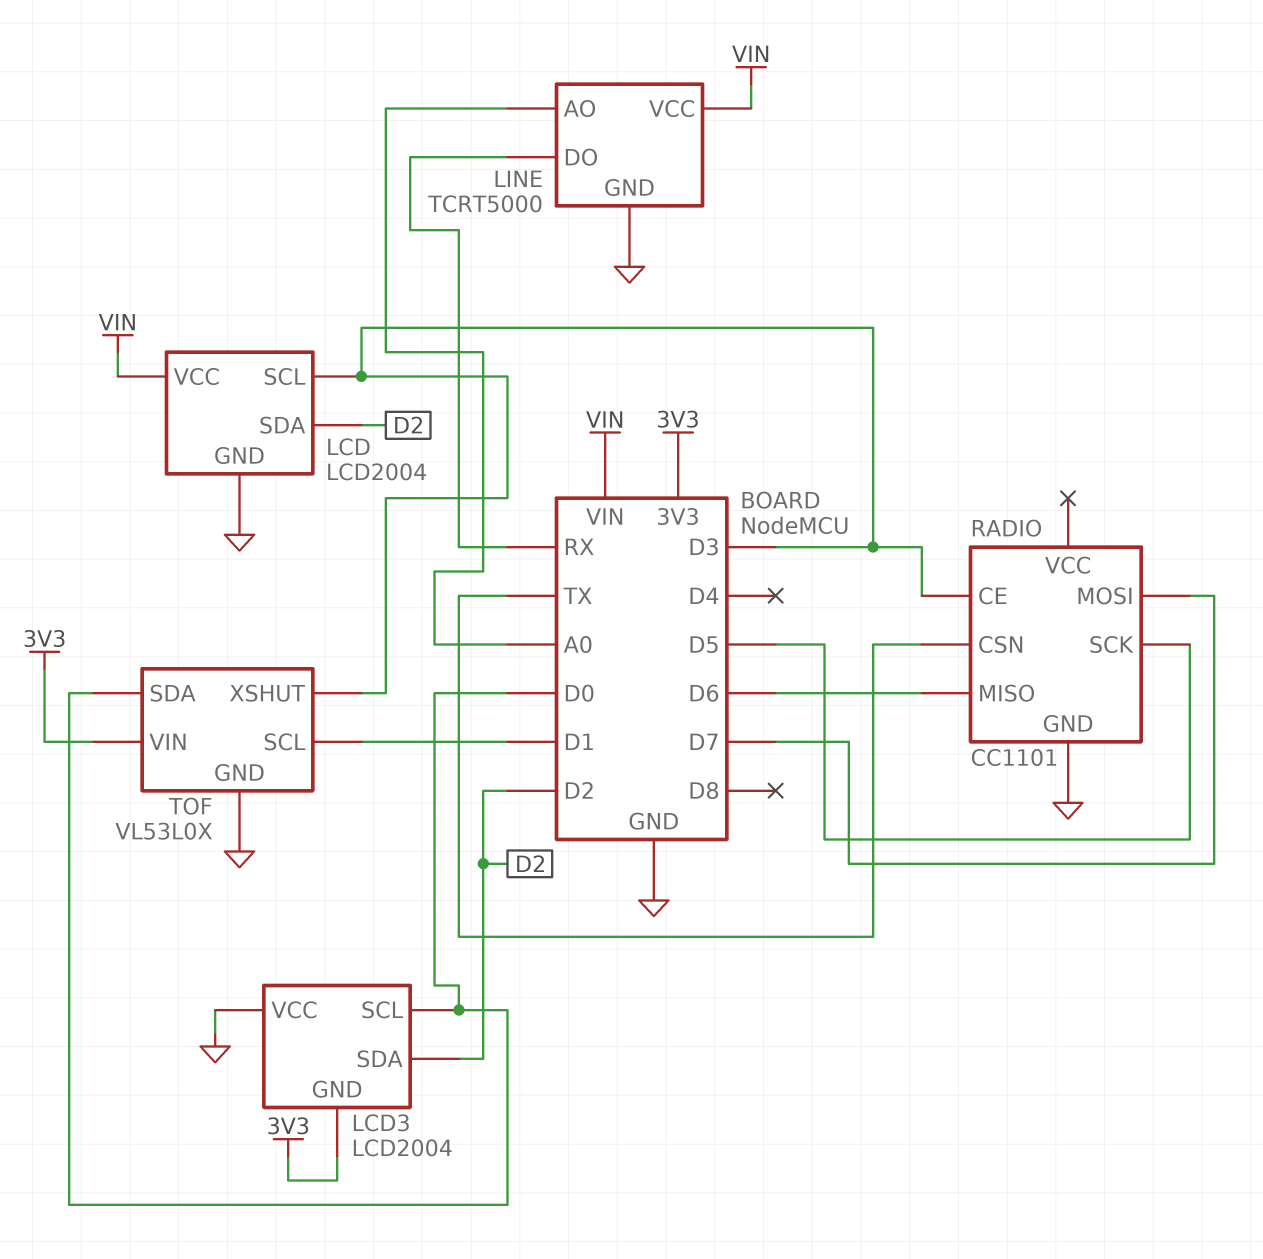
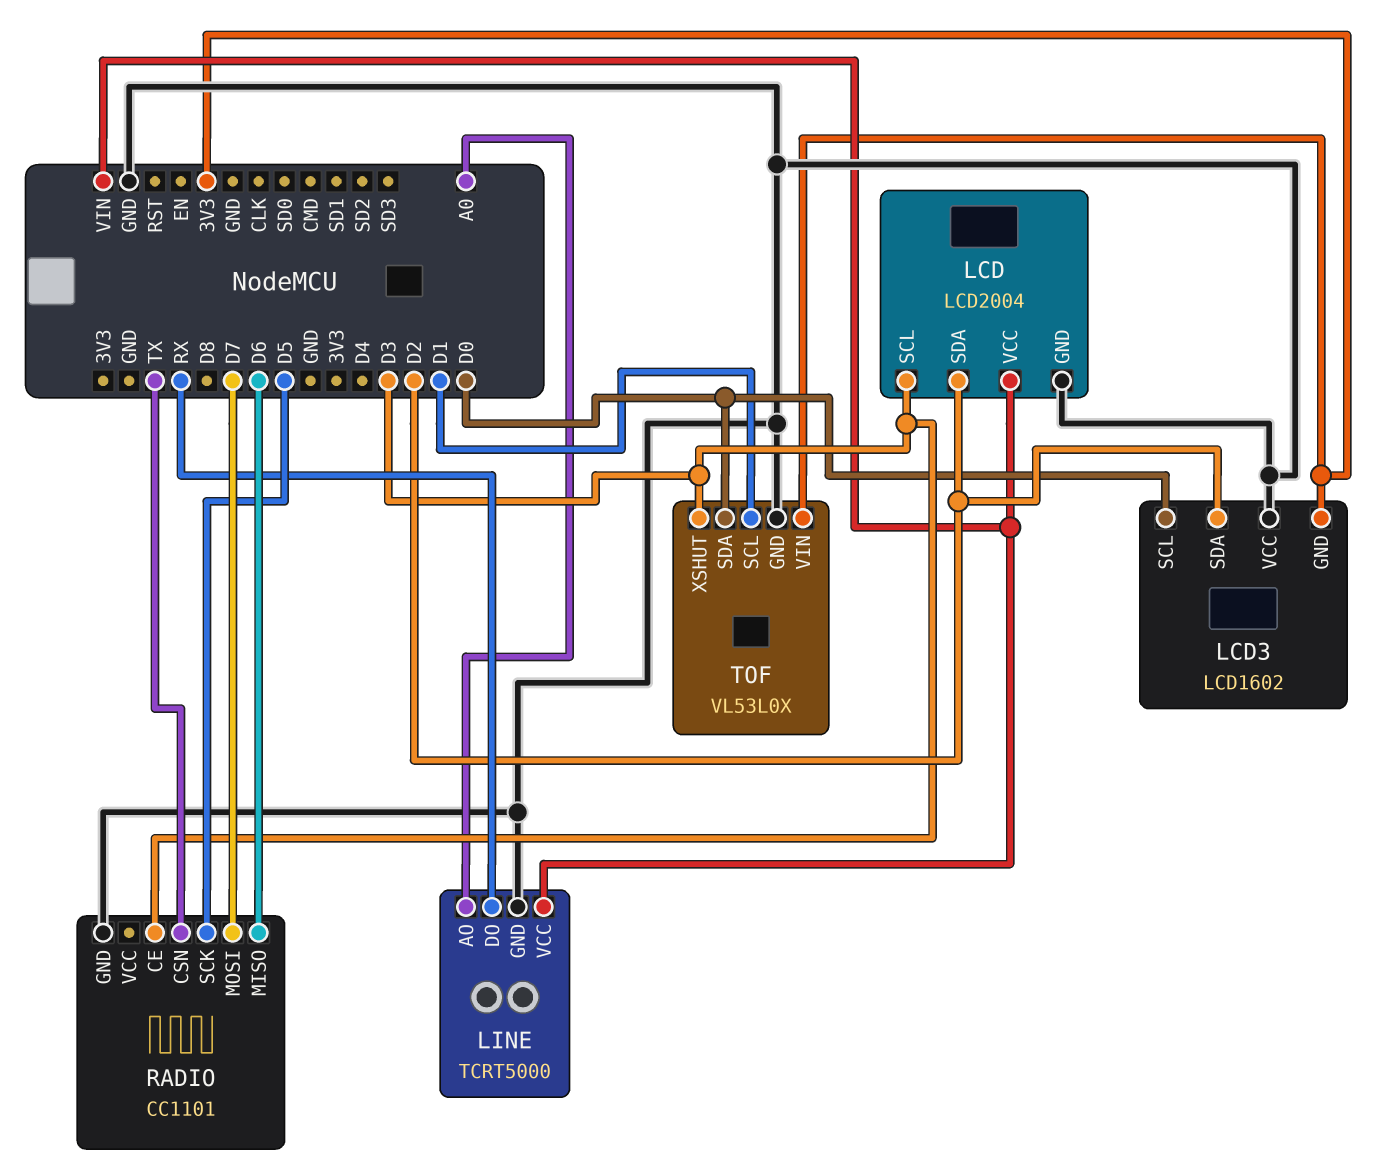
LCD3: LCD2004 -> LCD1602

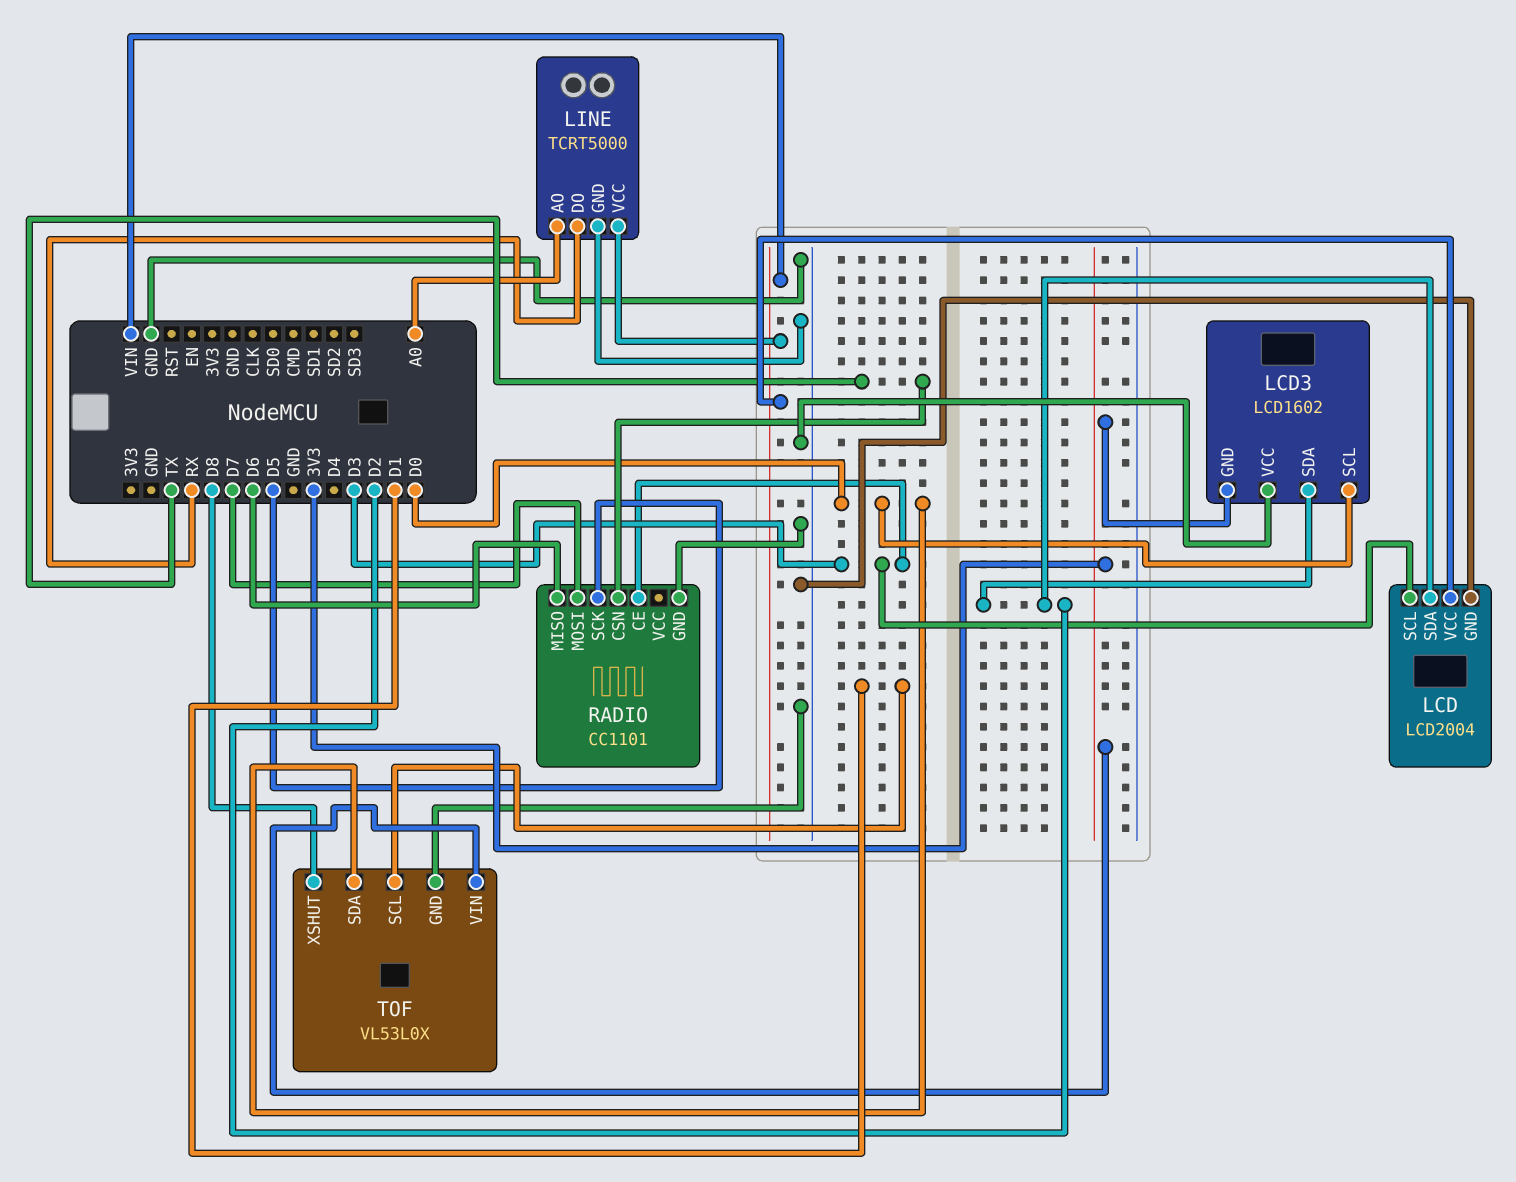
TOF pin XSHUT: D3 -> D8

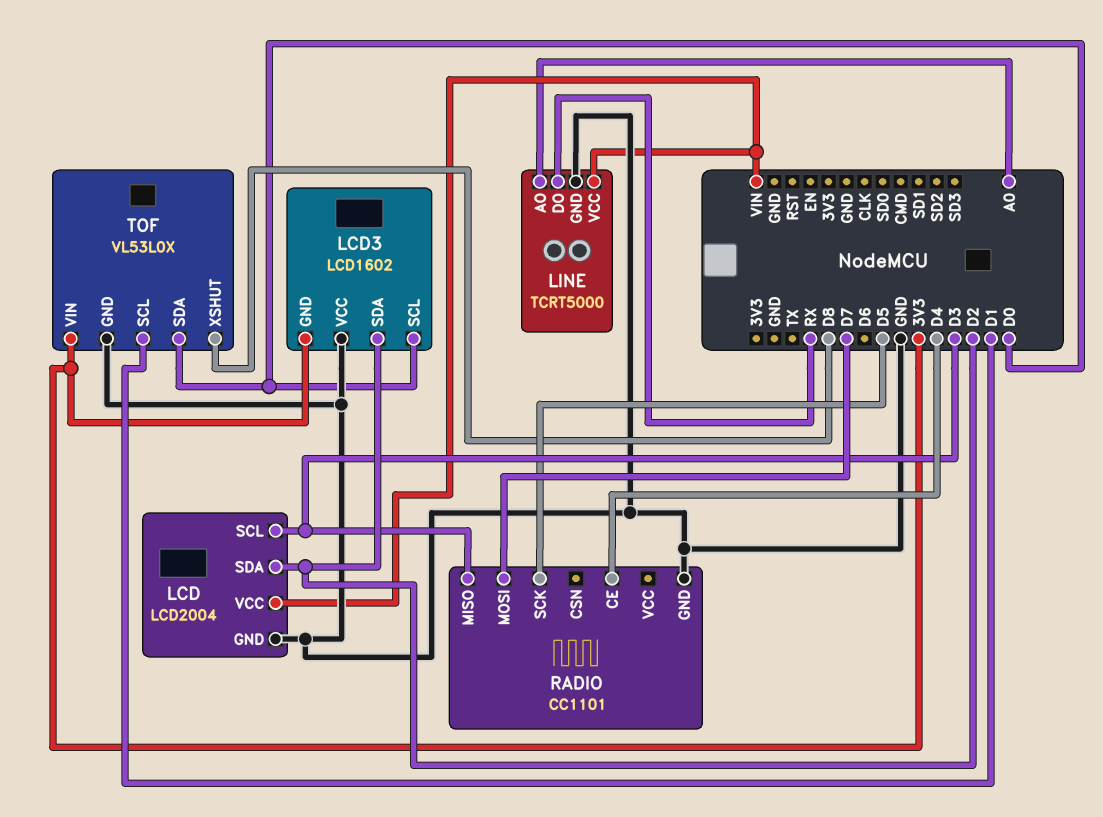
RADIO pin CE: D3 -> D4
RADIO pin CSN: TX -> none
RADIO pin MISO: D6 -> D3

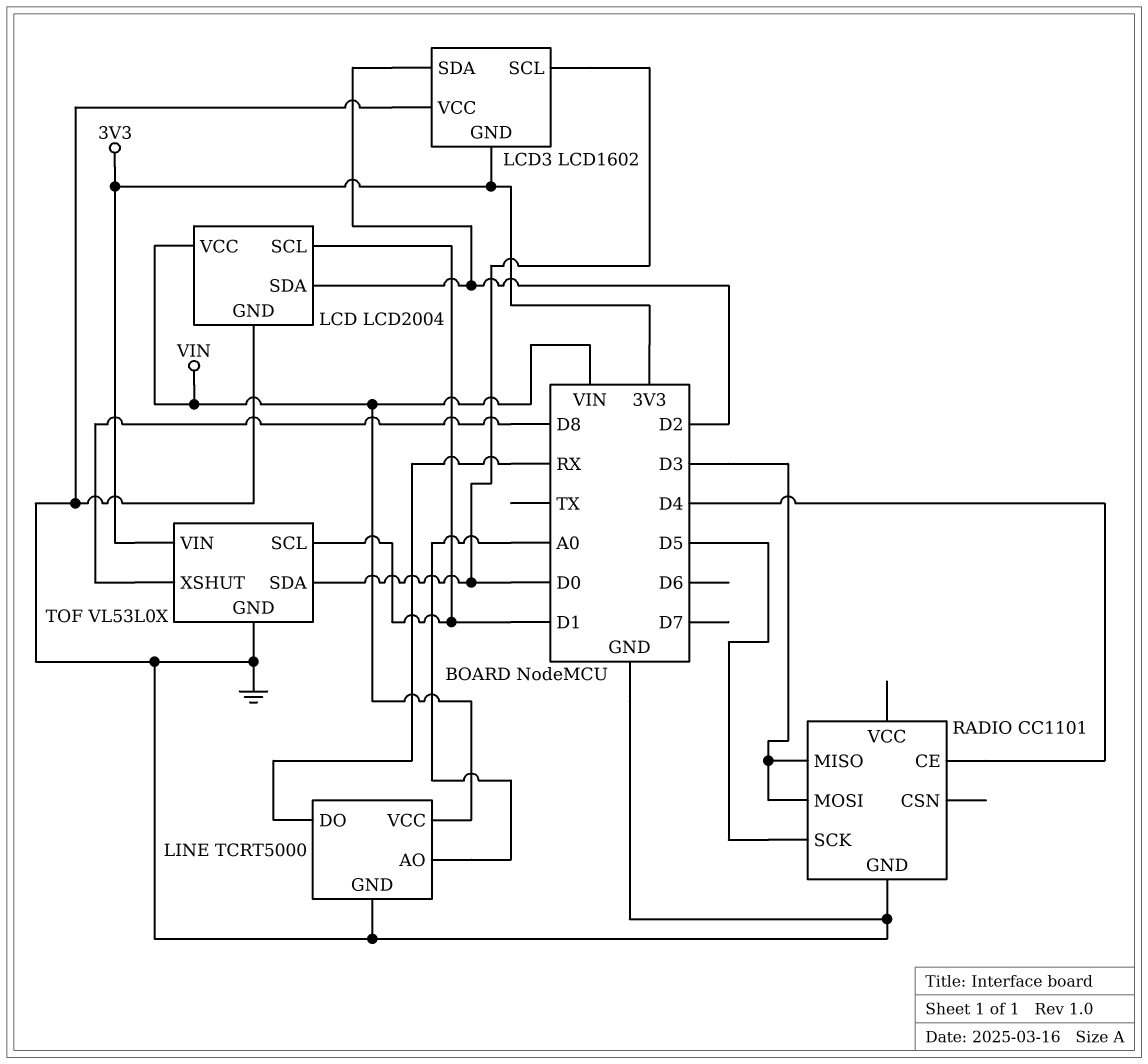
LCD pin SCL: D3 -> D1
RADIO pin MOSI: D7 -> D3

